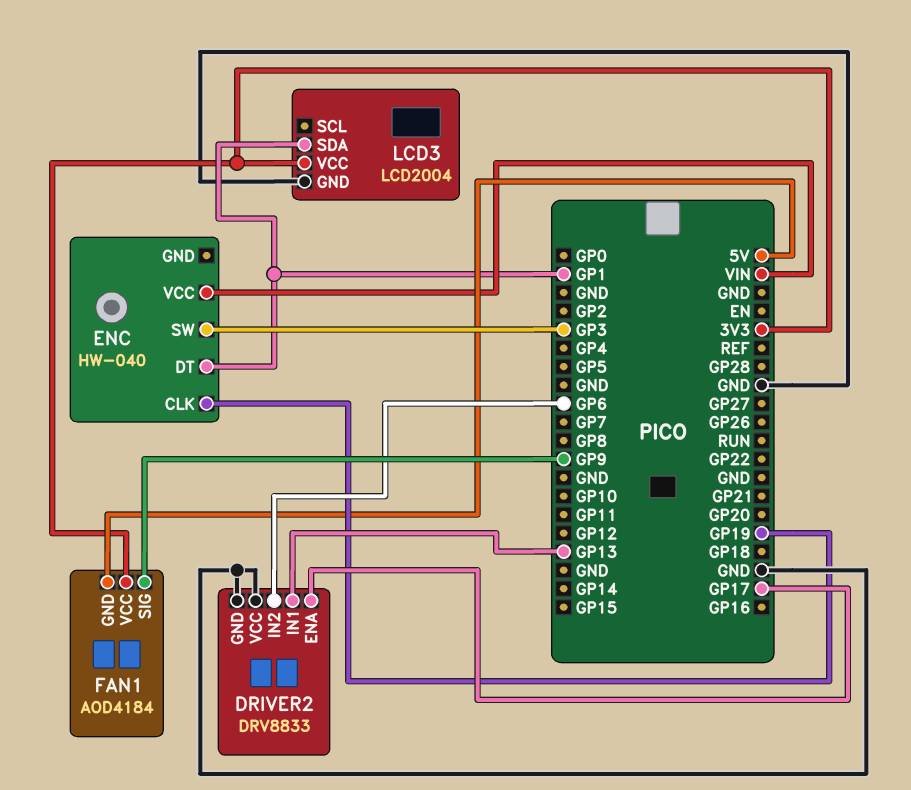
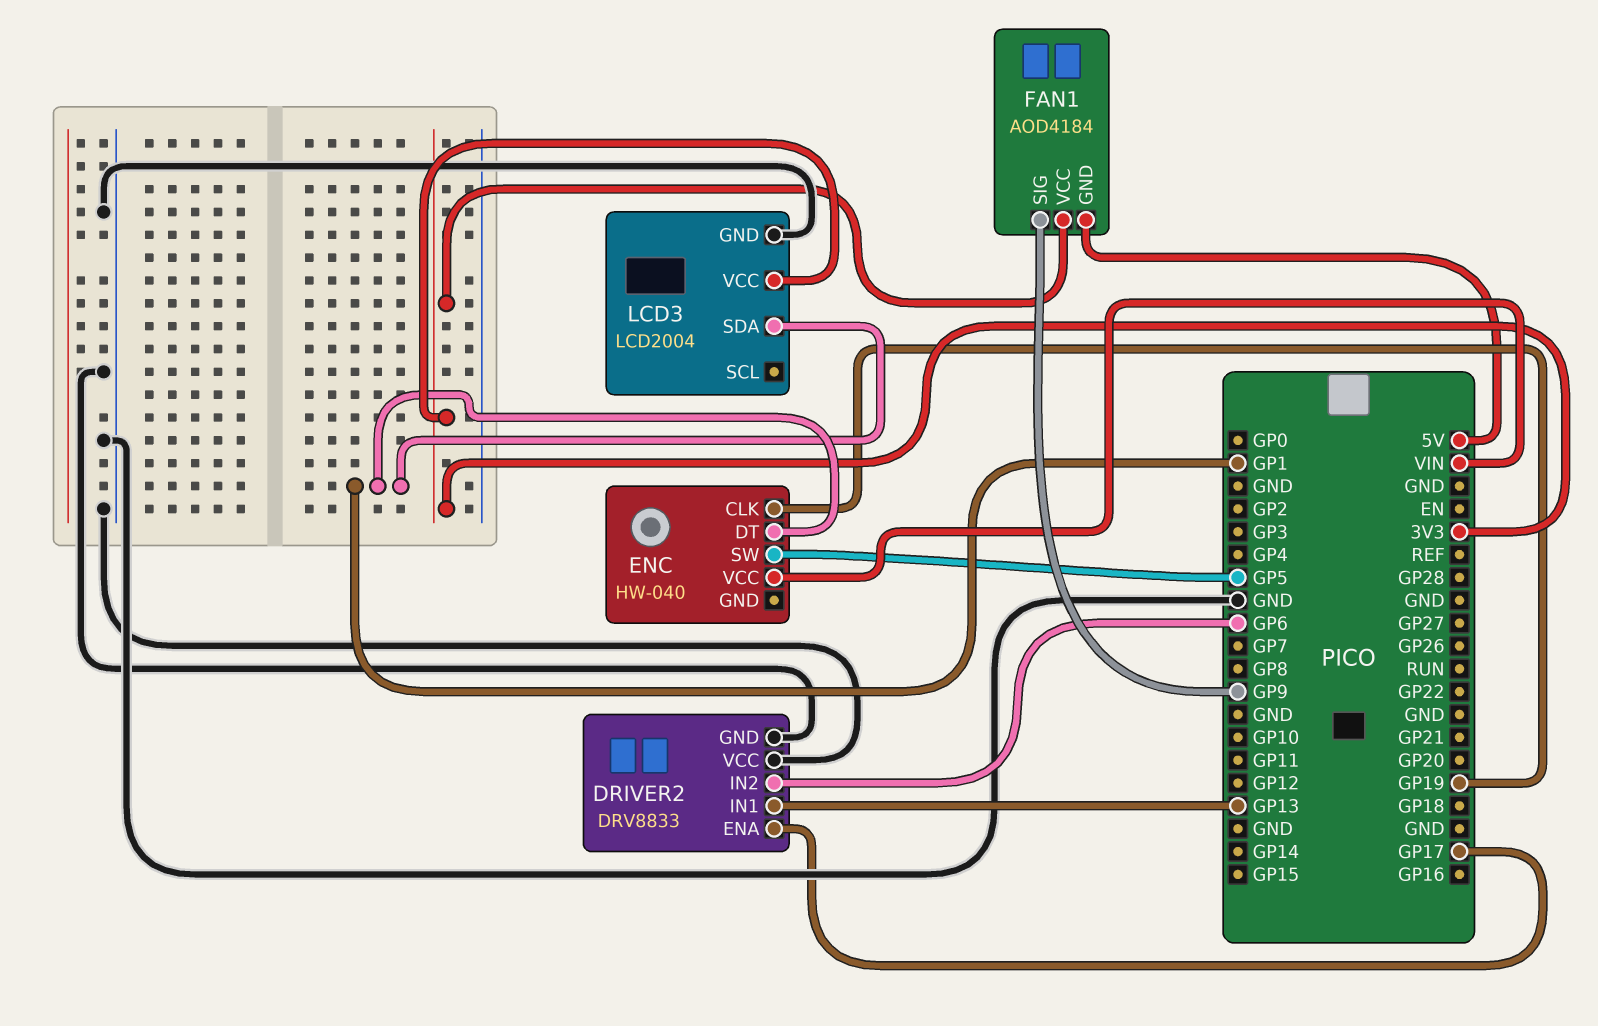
ENC pin SW: GP3 -> GP5

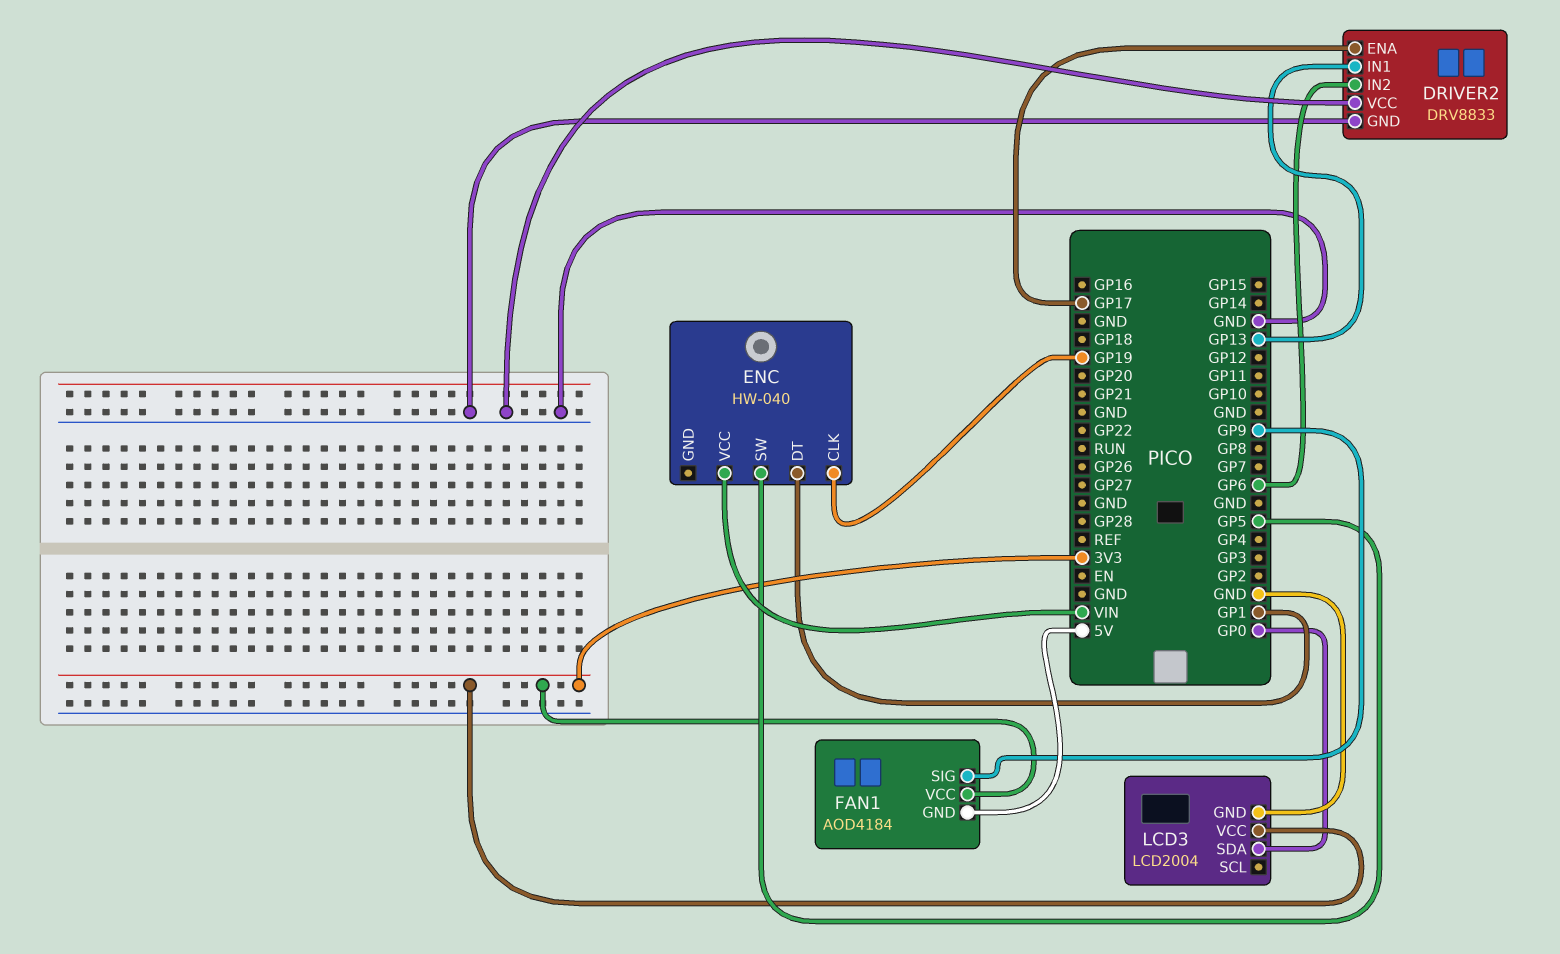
LCD3 pin SDA: GP1 -> GP0

